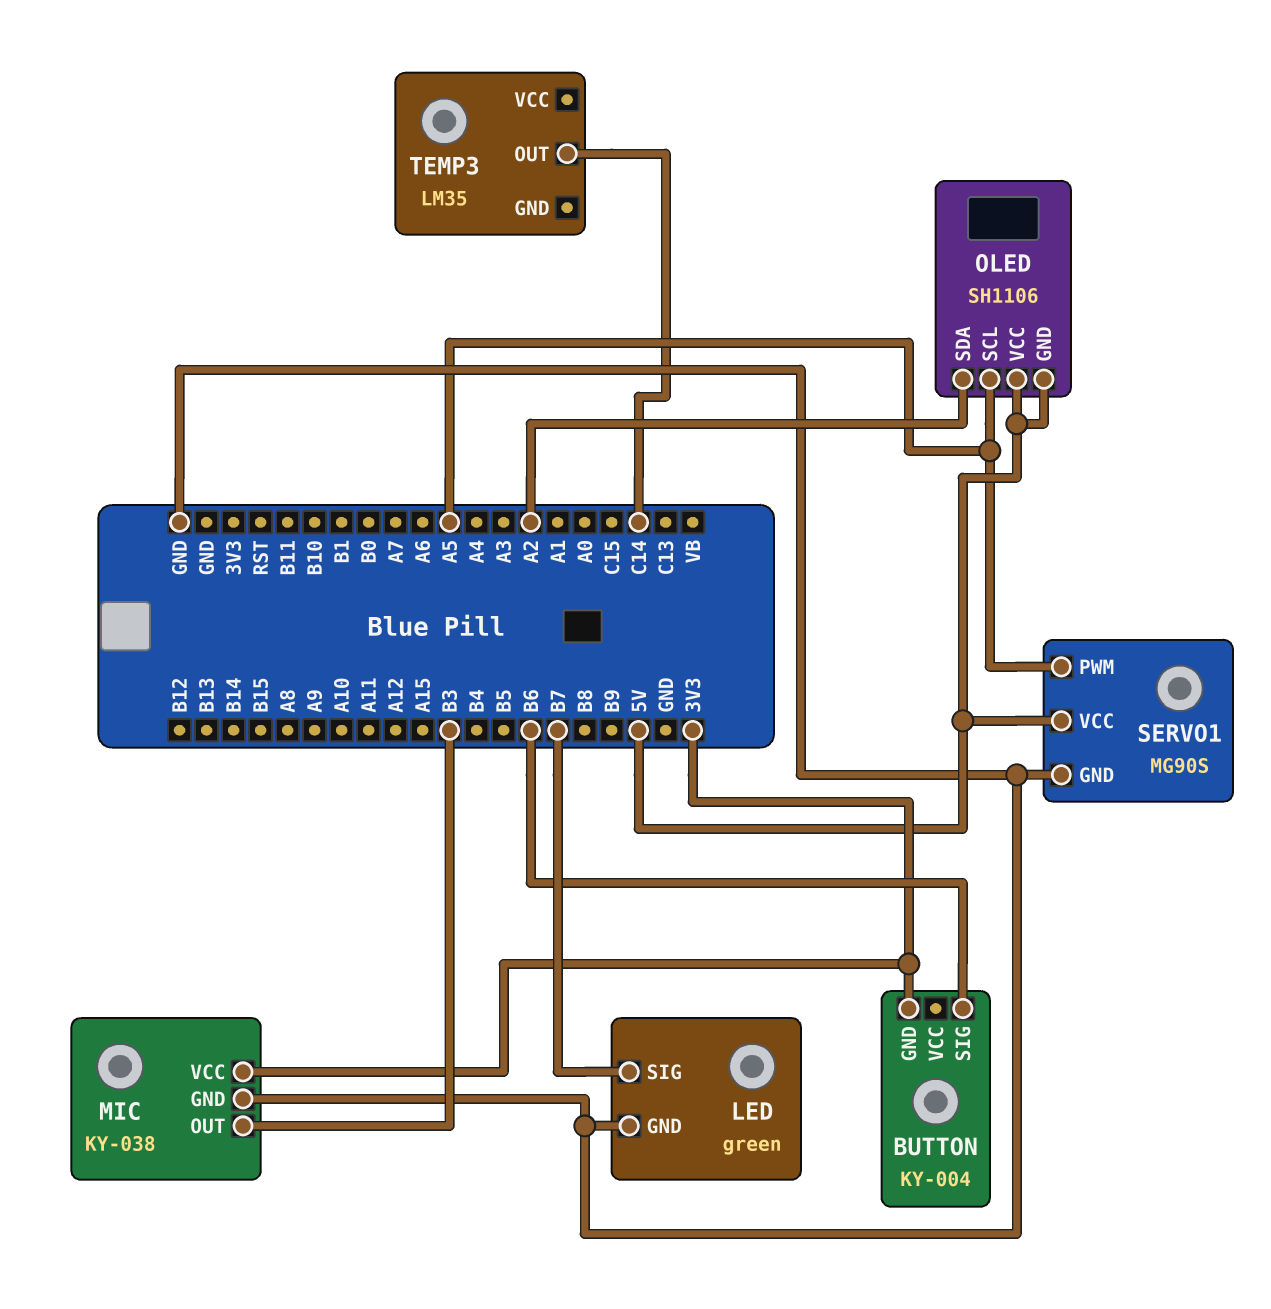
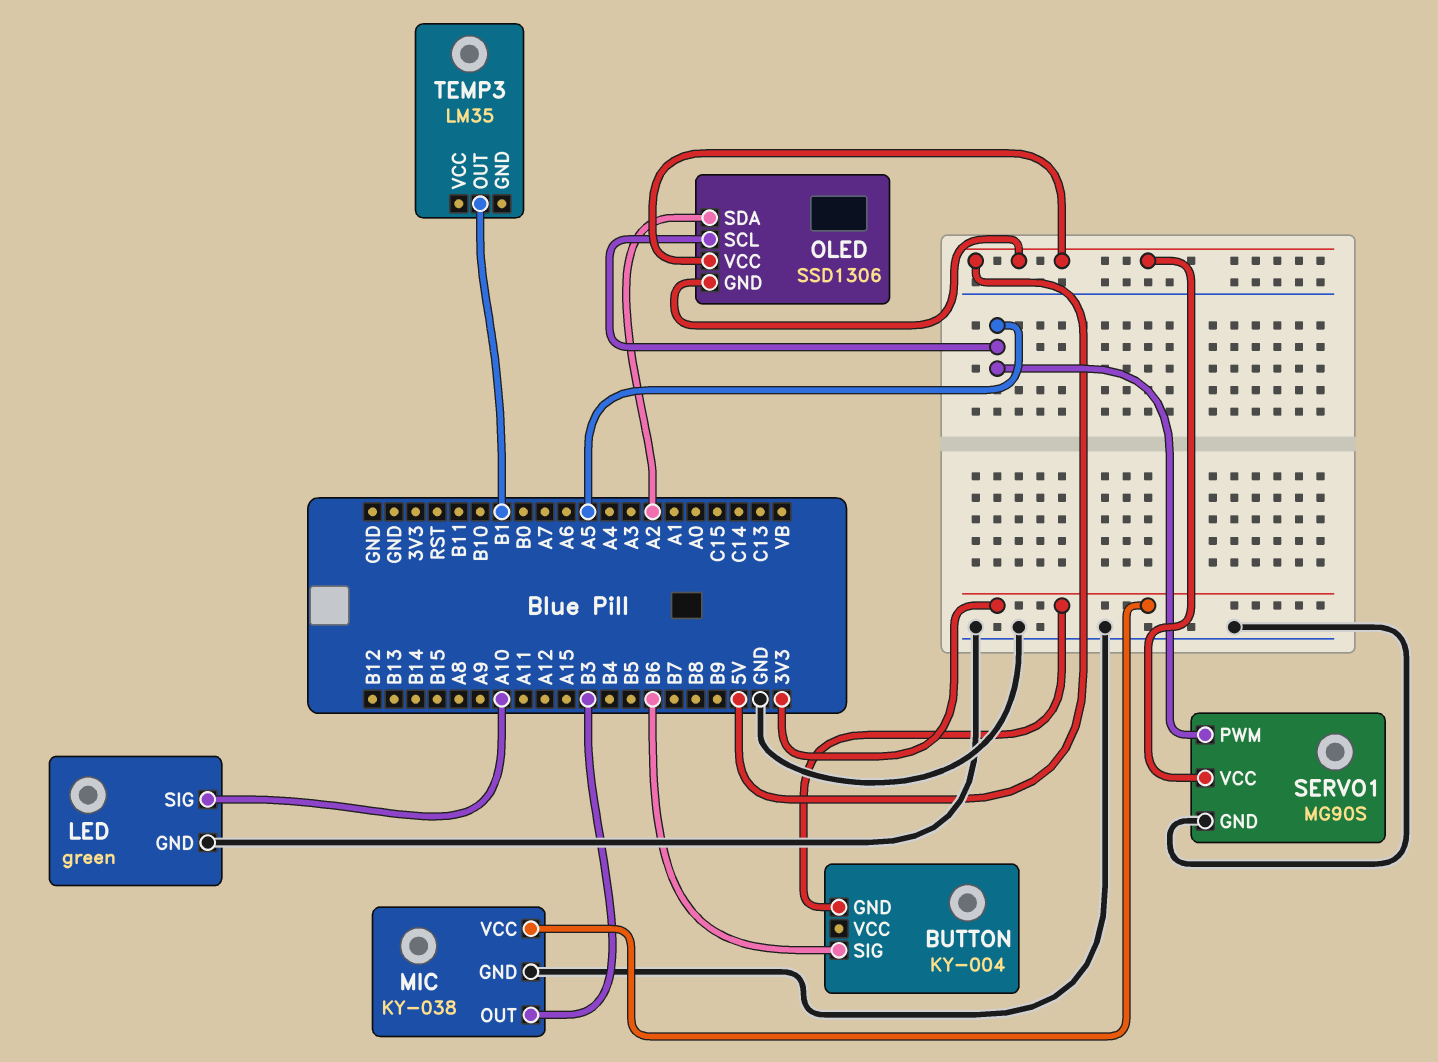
LED pin SIG: B7 -> A10
OLED: SH1106 -> SSD1306
TEMP3 pin OUT: C14 -> B1

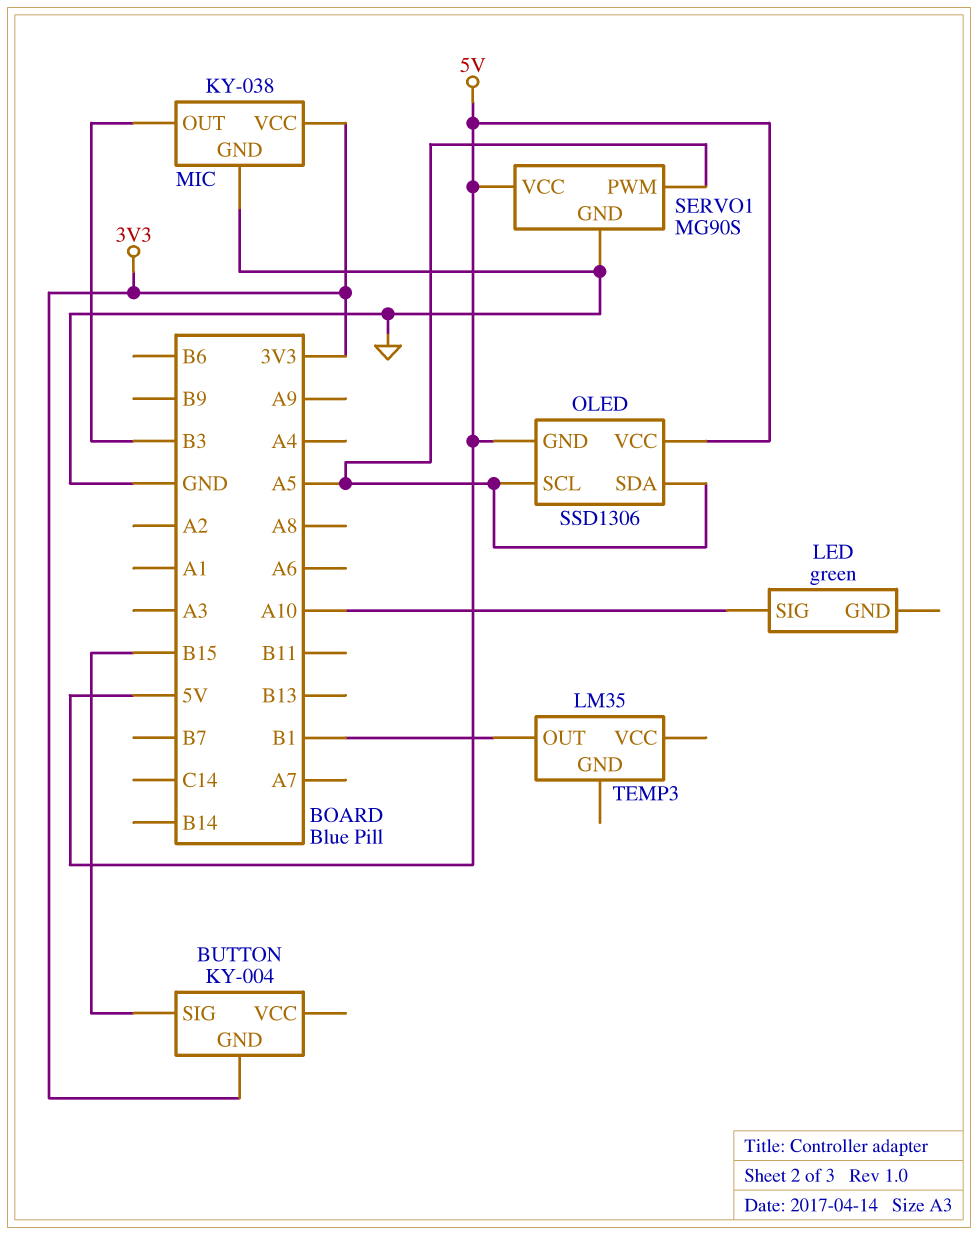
BUTTON pin SIG: B6 -> B15
LED pin GND: GND -> none
OLED pin SDA: A2 -> A5

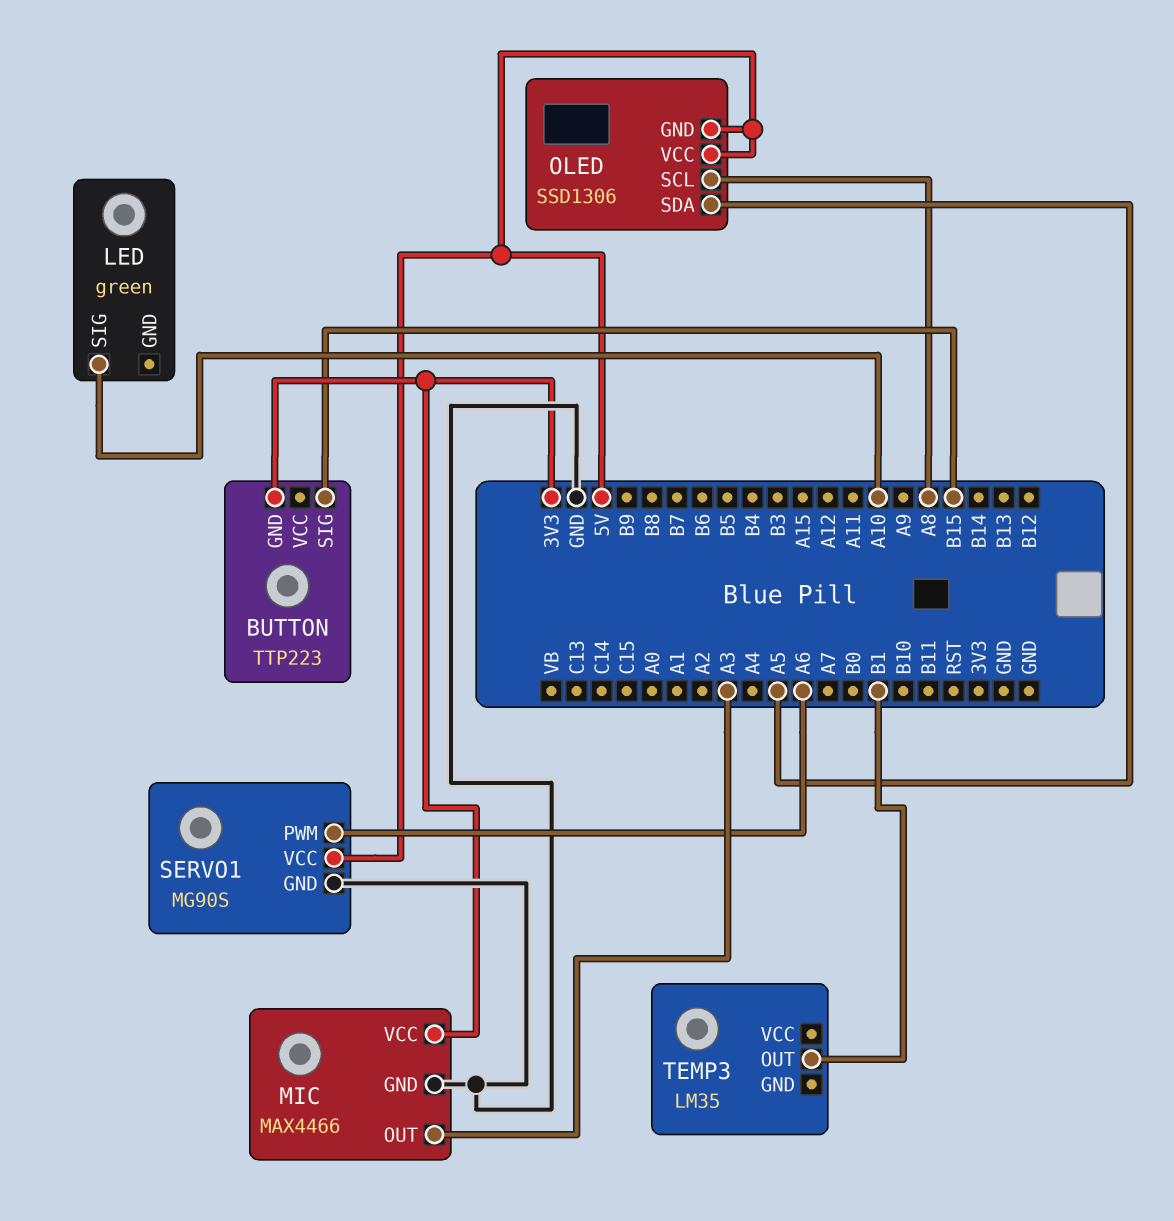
BUTTON: KY-004 -> TTP223
MIC: KY-038 -> MAX4466
MIC pin OUT: B3 -> A3
OLED pin SCL: A5 -> A8
SERVO1 pin PWM: A5 -> A6

